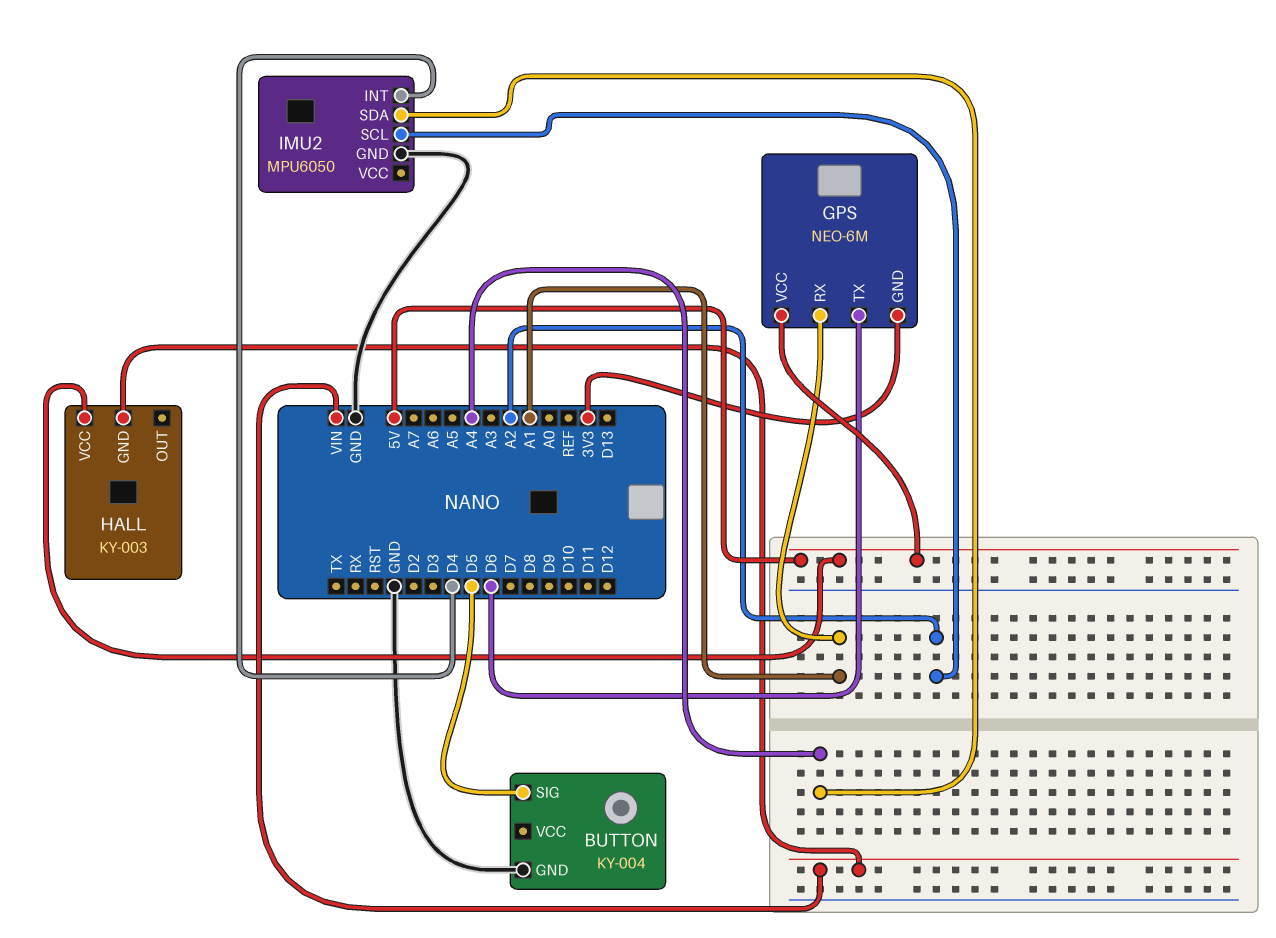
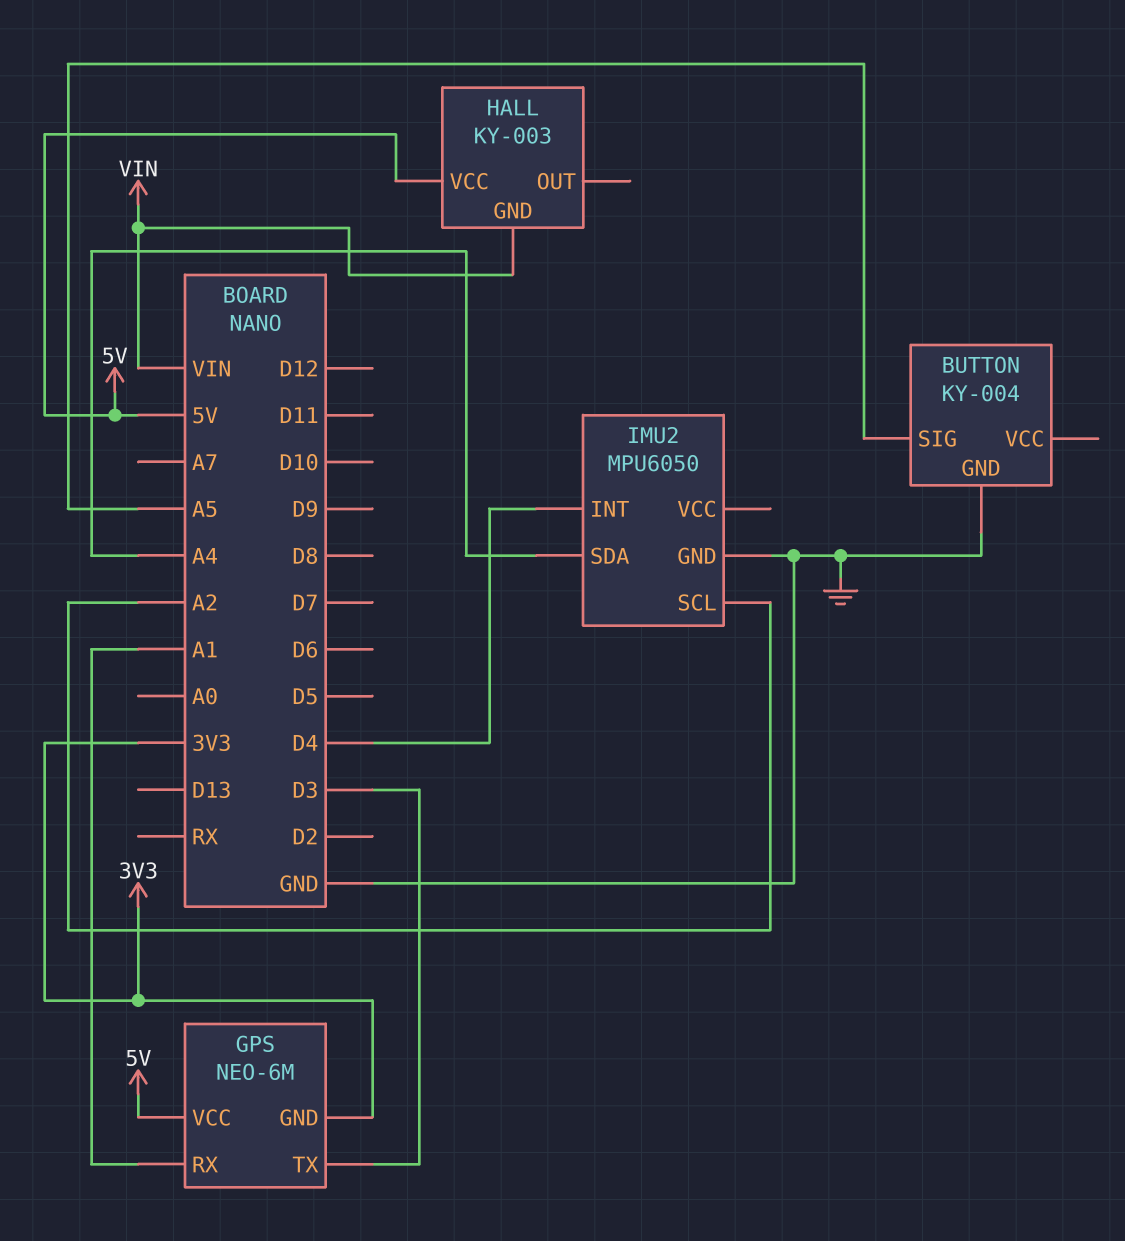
BUTTON pin SIG: D5 -> A5
GPS pin TX: D6 -> D3

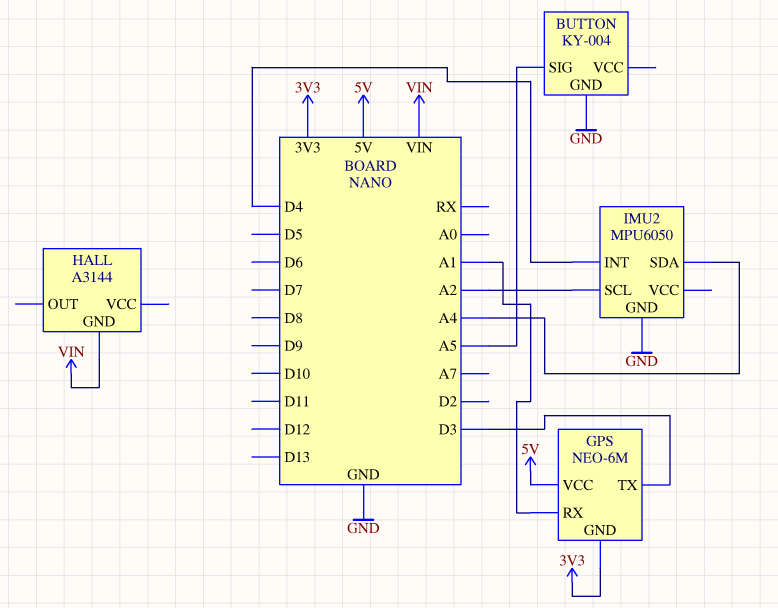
HALL: KY-003 -> A3144
HALL pin VCC: 5V -> none

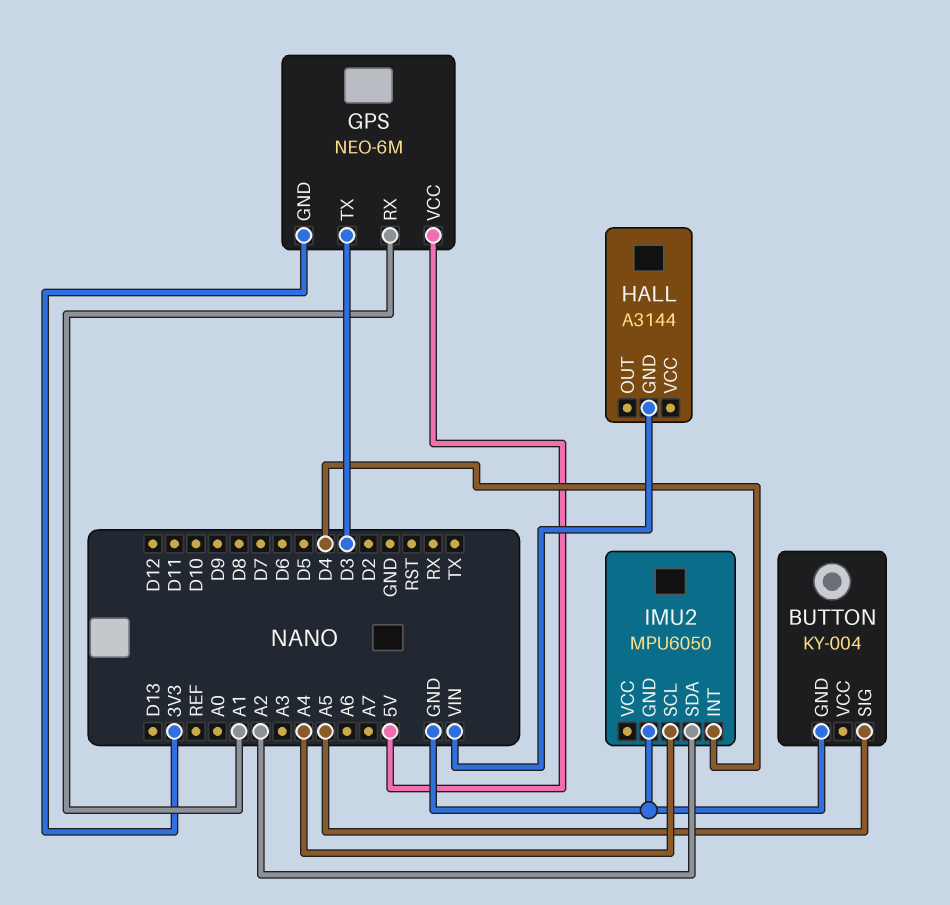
IMU2 pin SCL: A2 -> A4
IMU2 pin SDA: A4 -> A2

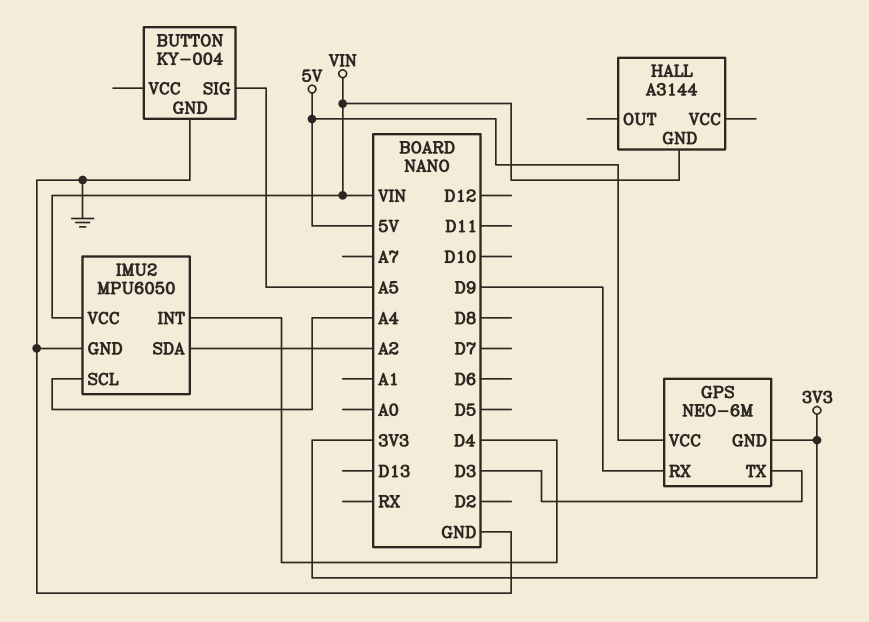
GPS pin RX: A1 -> D9
IMU2 pin VCC: none -> VIN

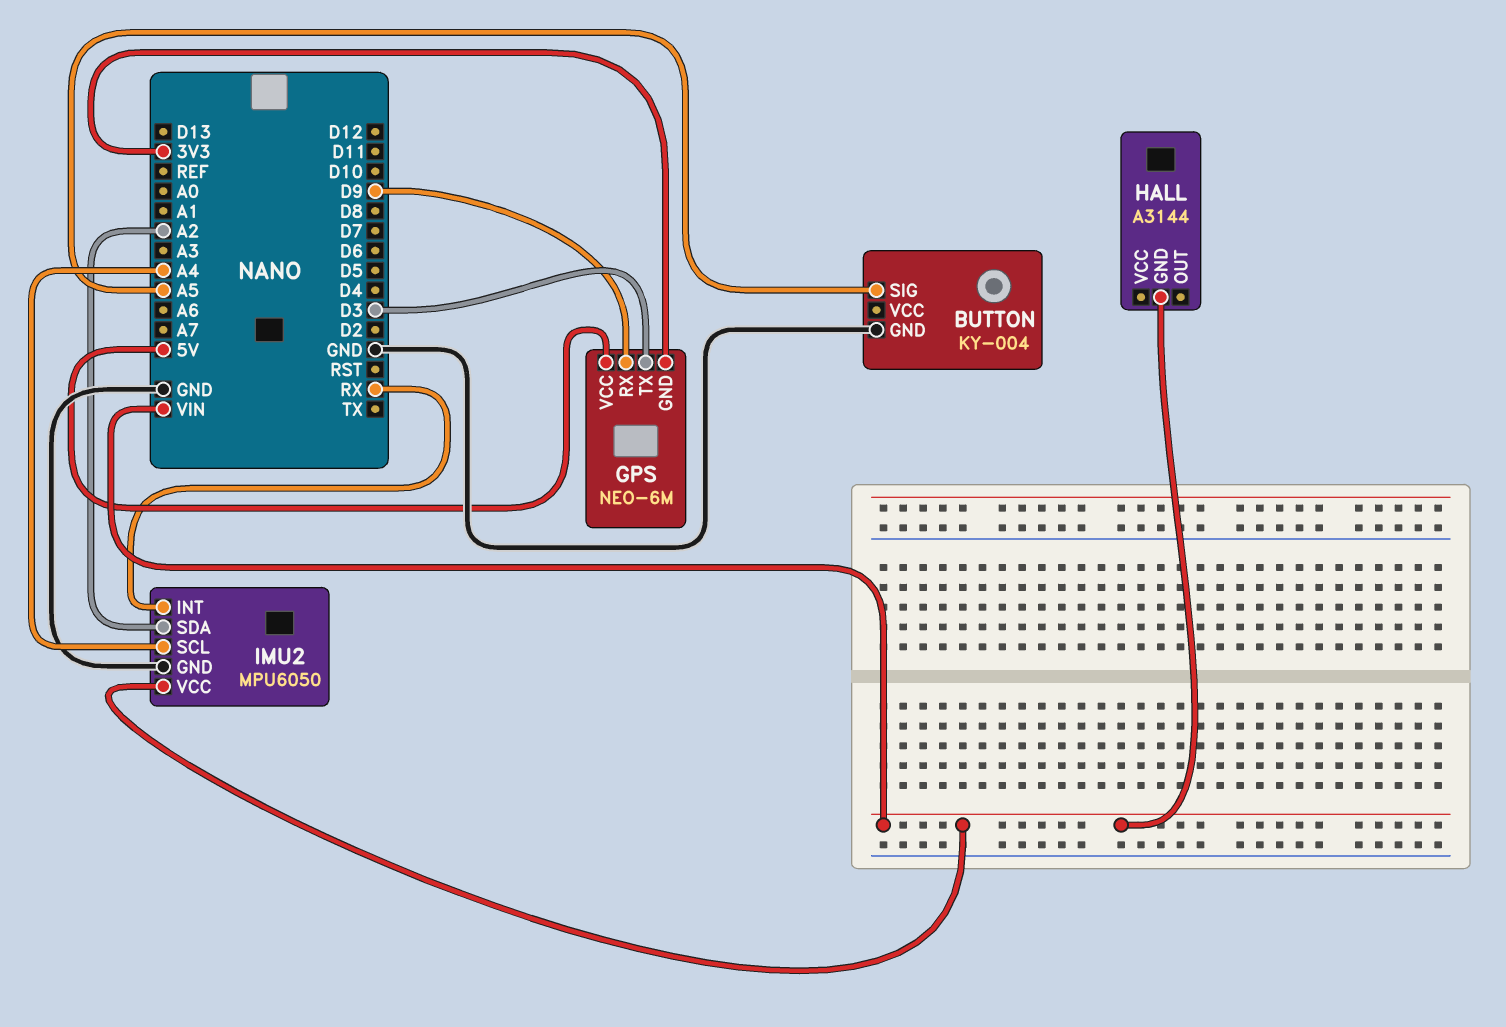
IMU2 pin INT: D4 -> RX

